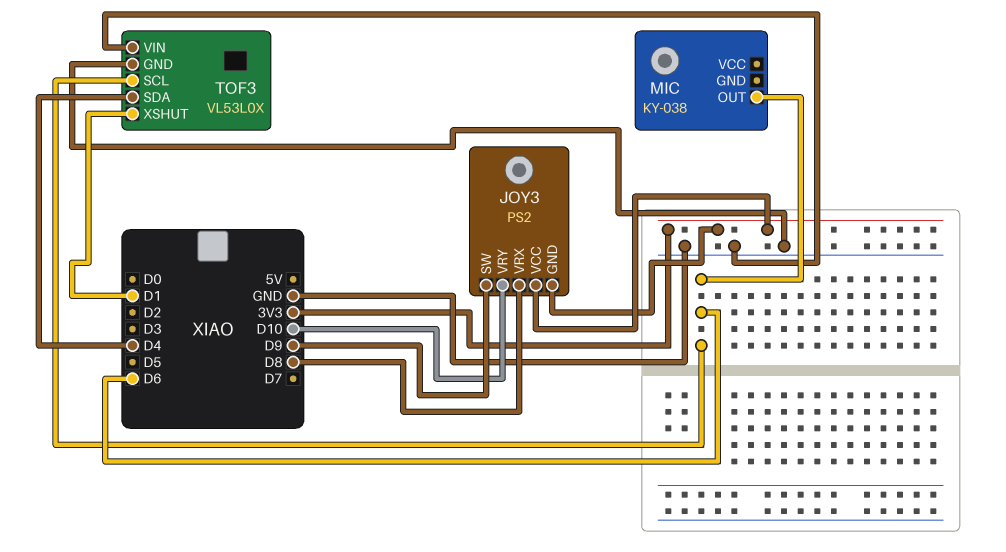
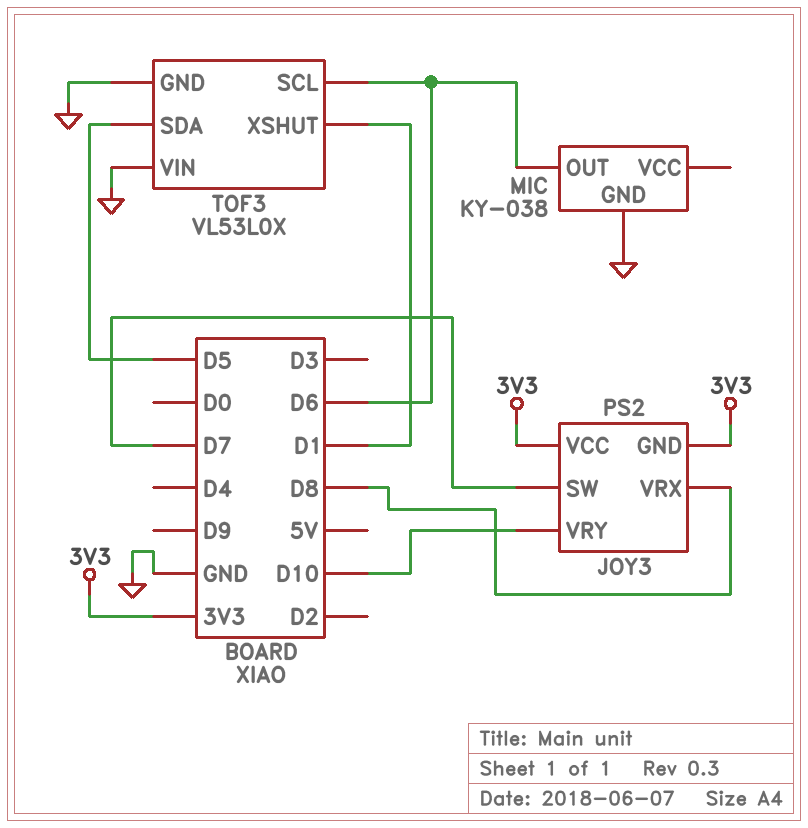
JOY3 pin SW: D9 -> D7
MIC pin GND: none -> GND
TOF3 pin SDA: D4 -> D5

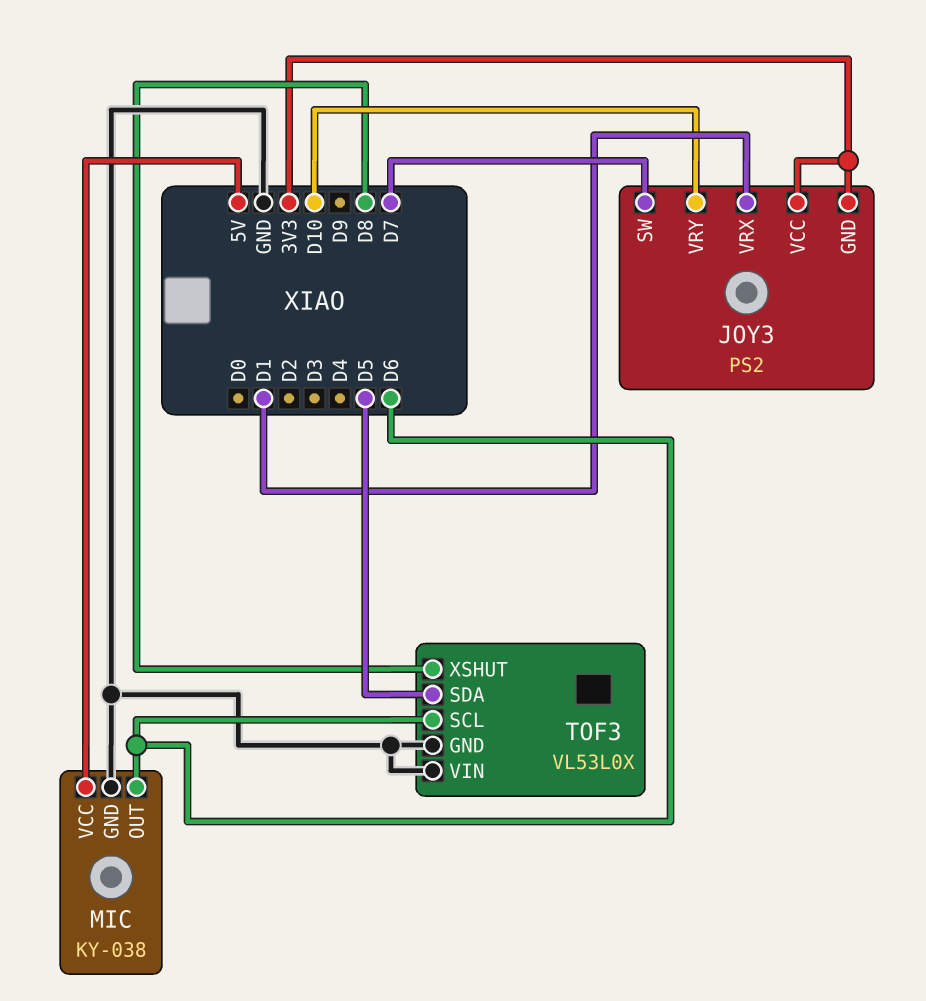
JOY3 pin VRX: D8 -> D1
MIC pin VCC: none -> 5V
TOF3 pin XSHUT: D1 -> D8

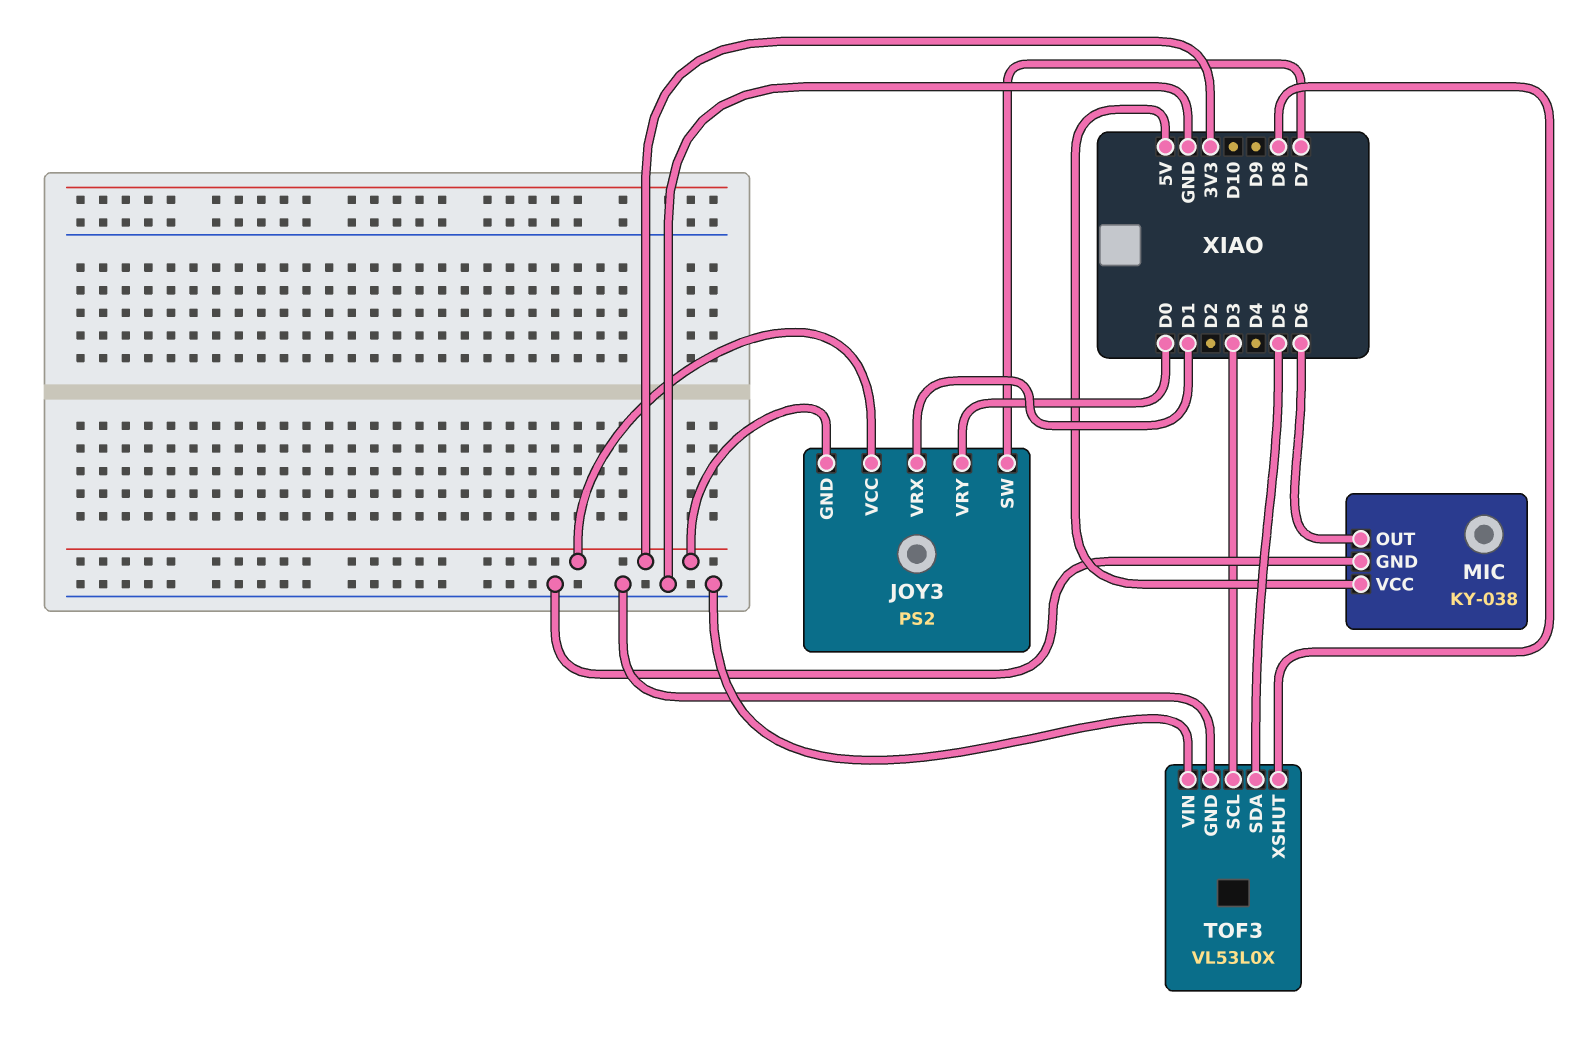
JOY3 pin VRY: D10 -> D0
TOF3 pin SCL: D6 -> D3

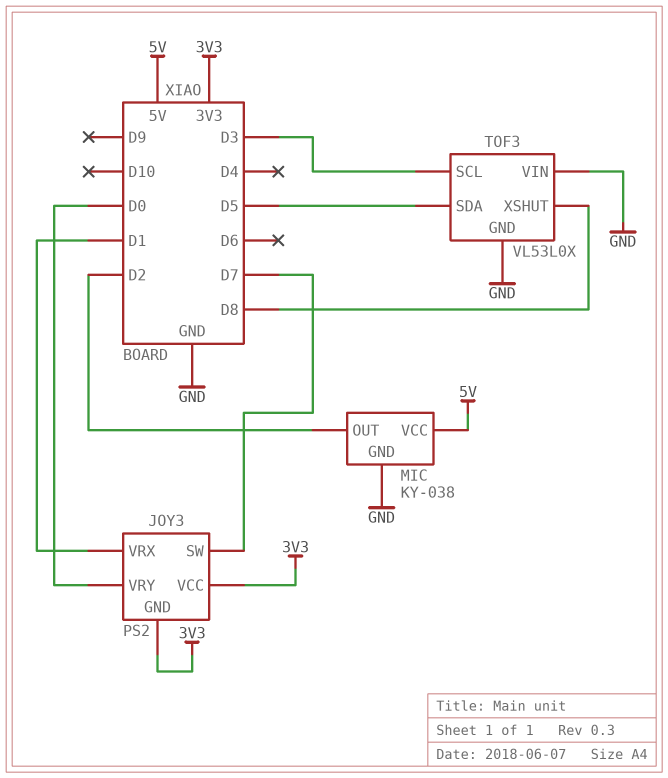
MIC pin OUT: D6 -> D2

